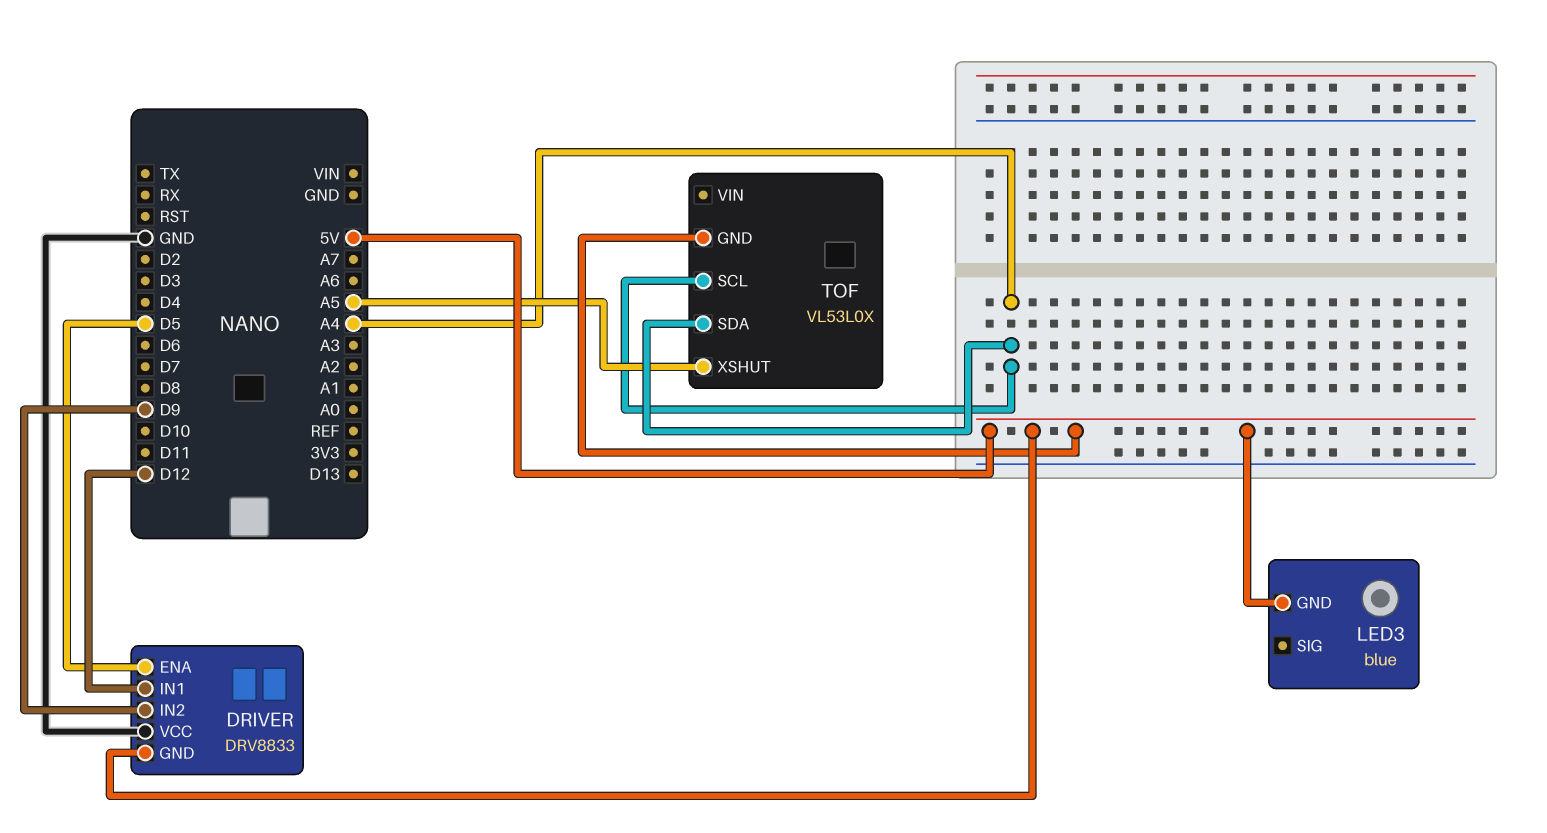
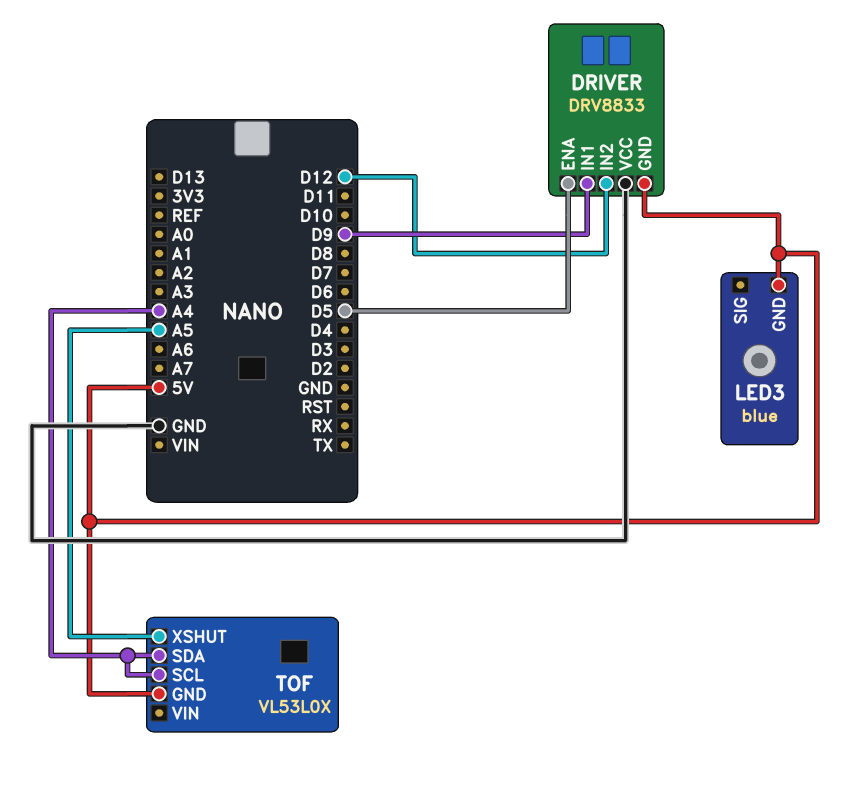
DRIVER pin IN1: D12 -> D9
DRIVER pin IN2: D9 -> D12

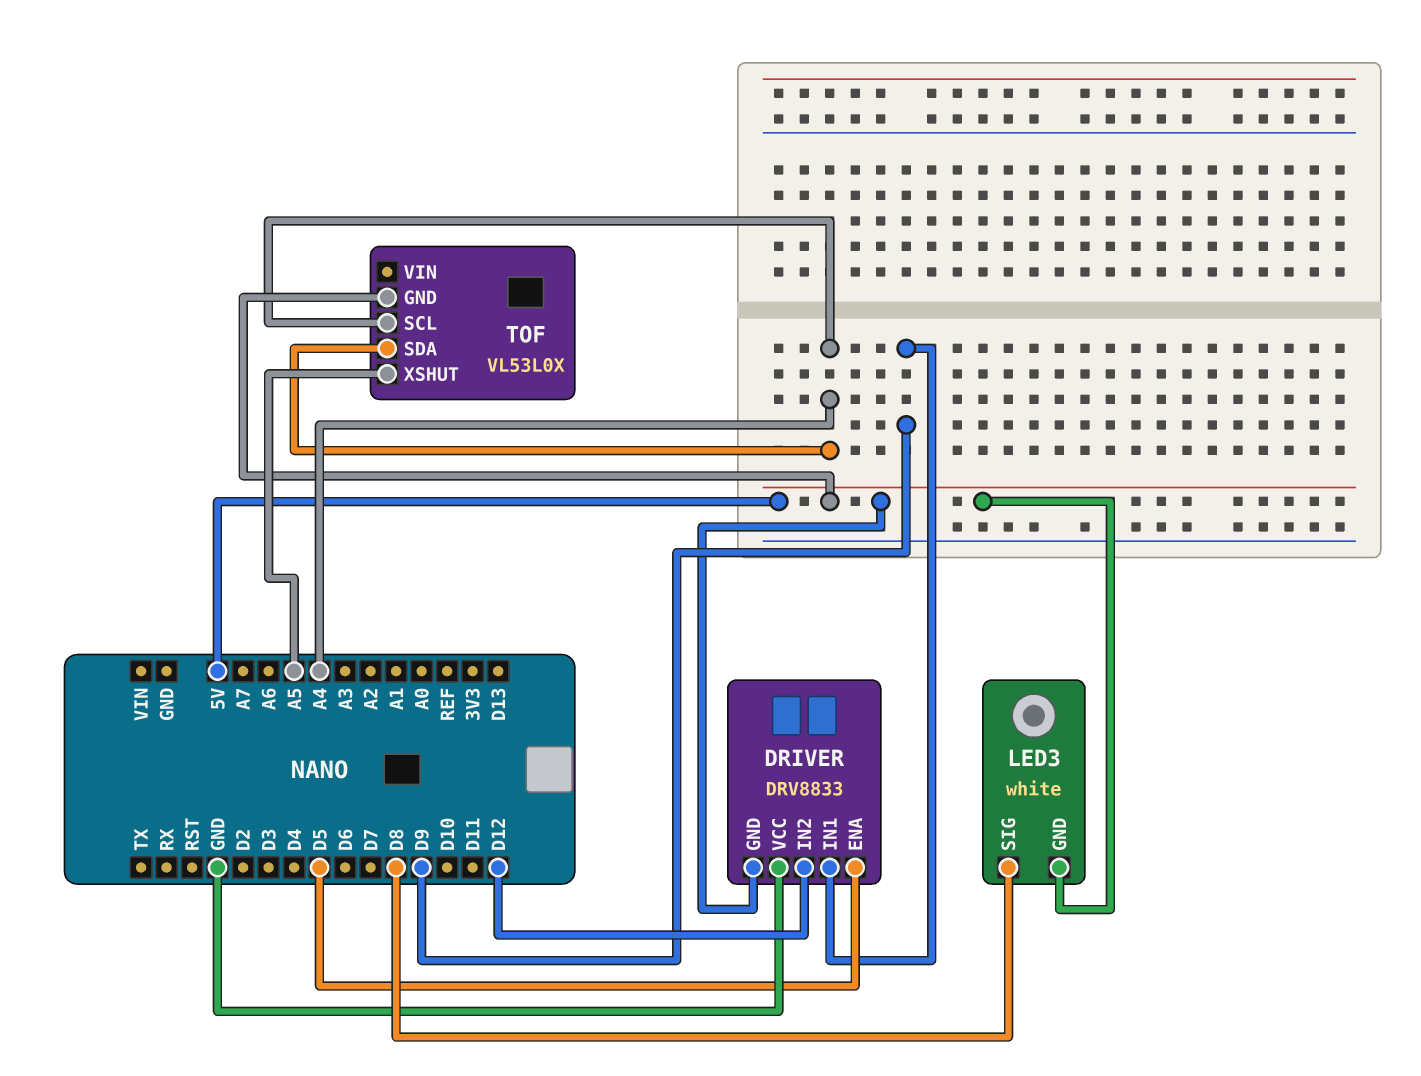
LED3: blue -> white
LED3 pin SIG: none -> D8

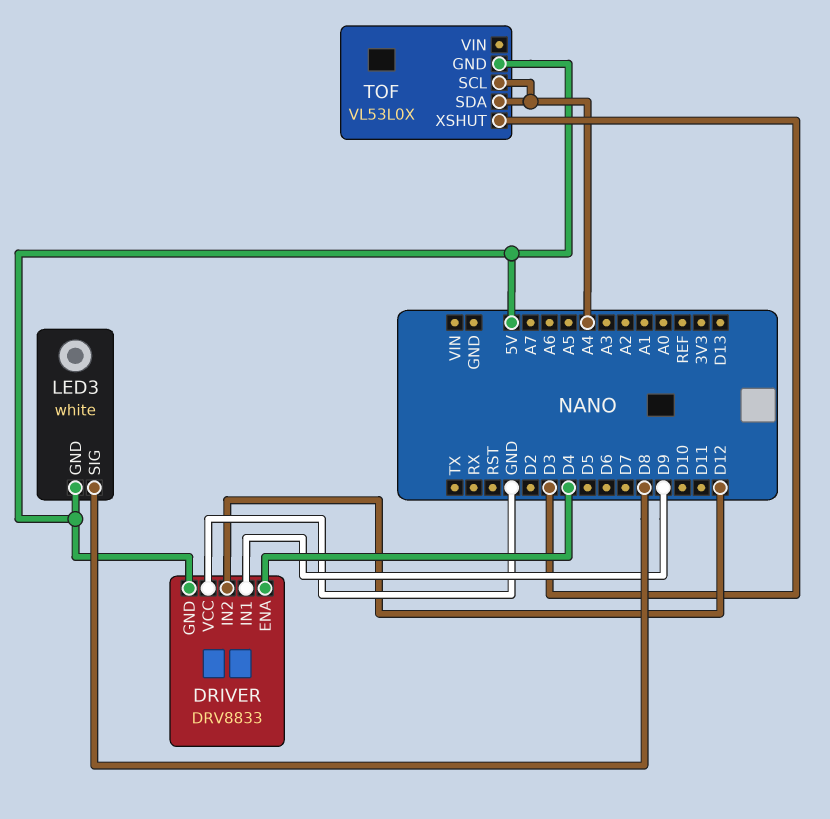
DRIVER pin ENA: D5 -> D4
TOF pin XSHUT: A5 -> D3

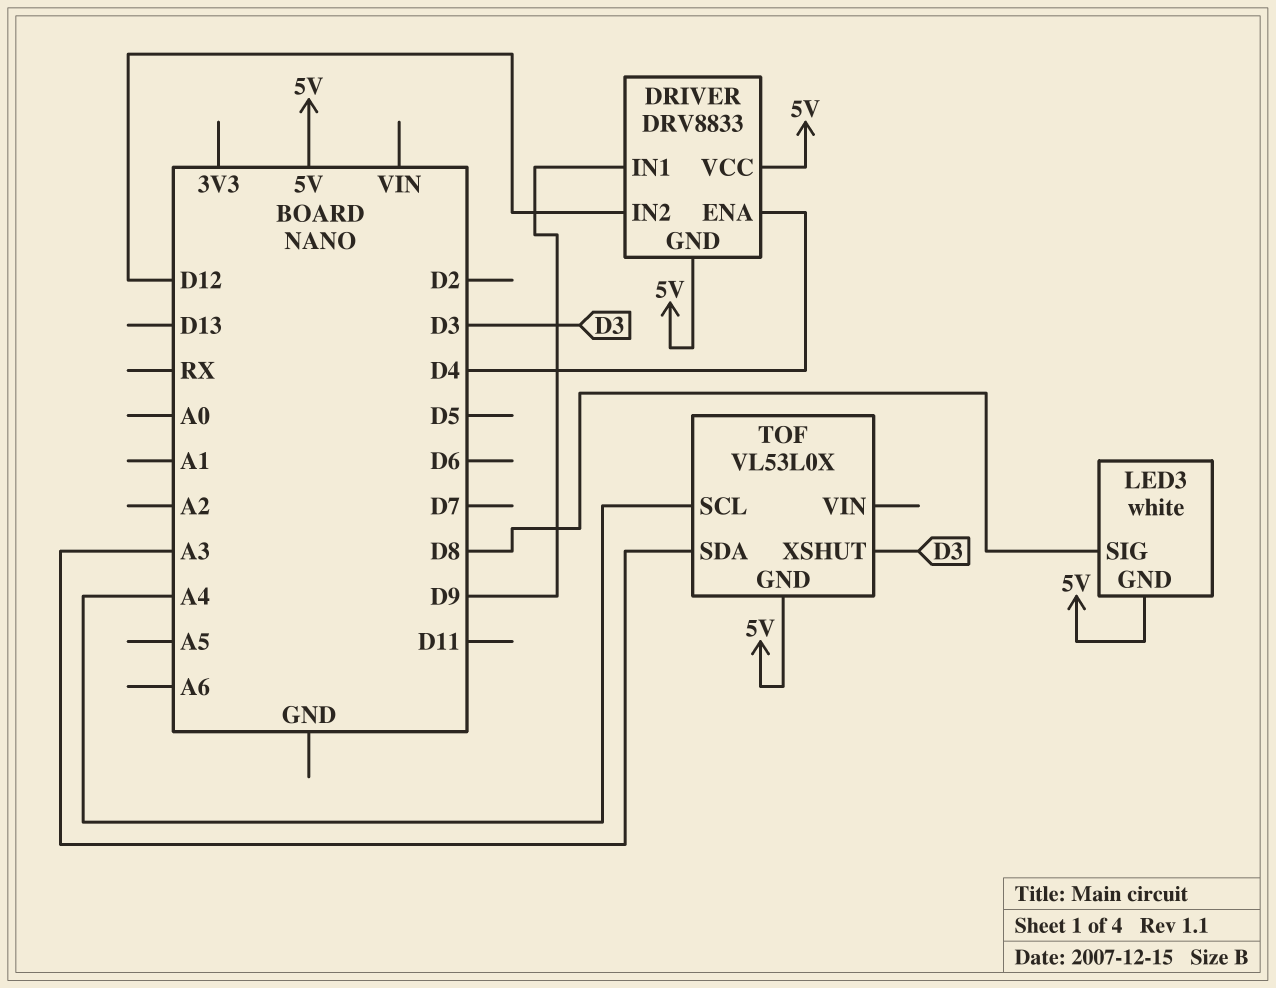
DRIVER pin VCC: GND -> 5V
TOF pin SDA: A4 -> A3

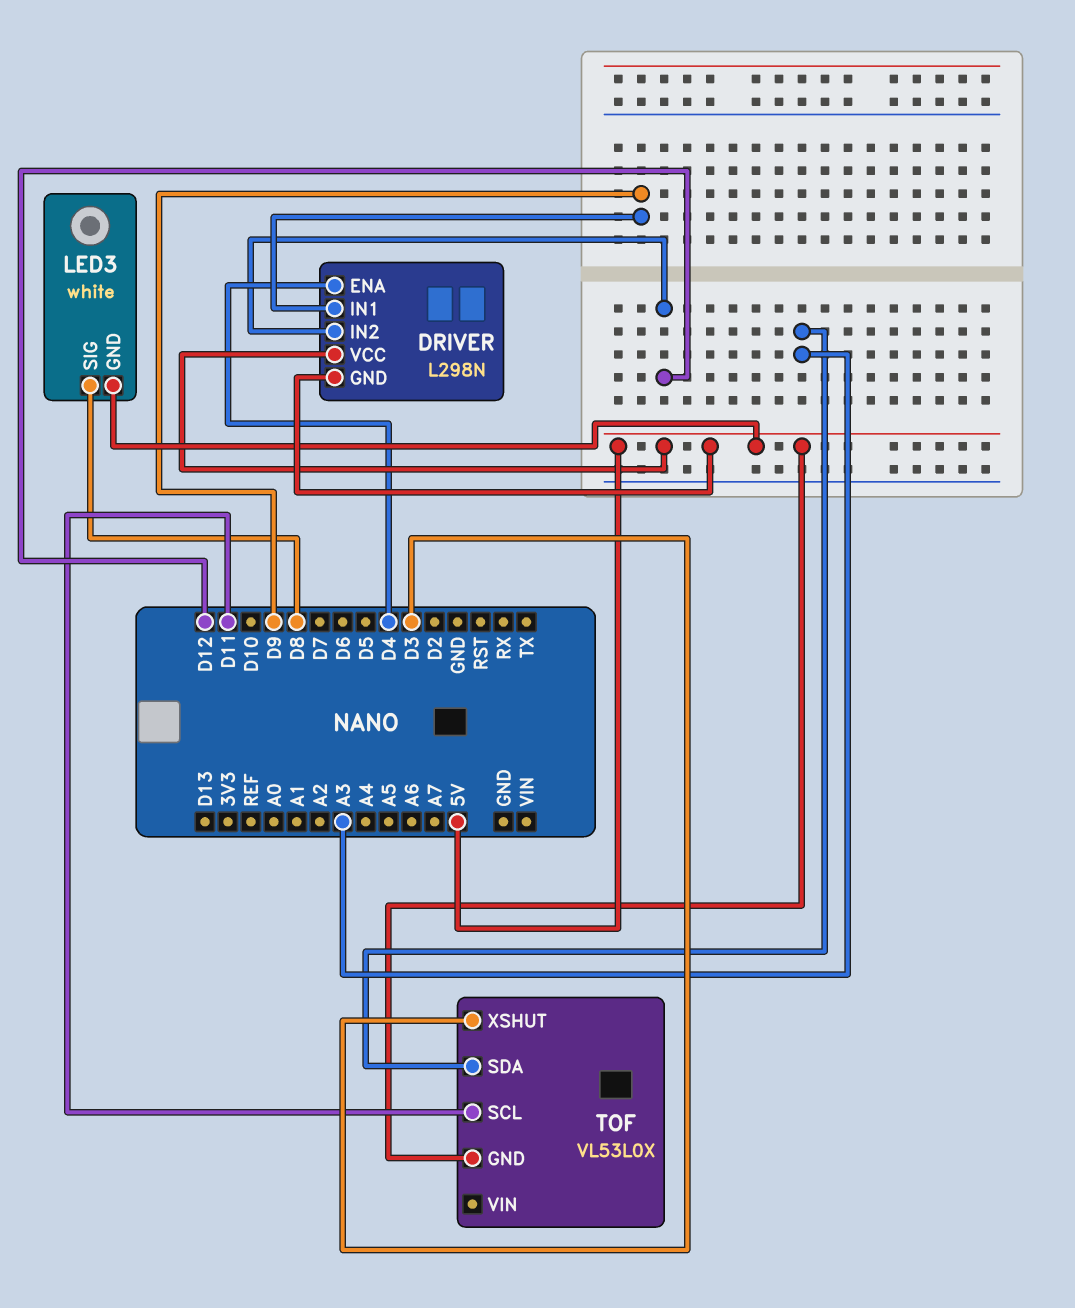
DRIVER: DRV8833 -> L298N
TOF pin SCL: A4 -> D11

